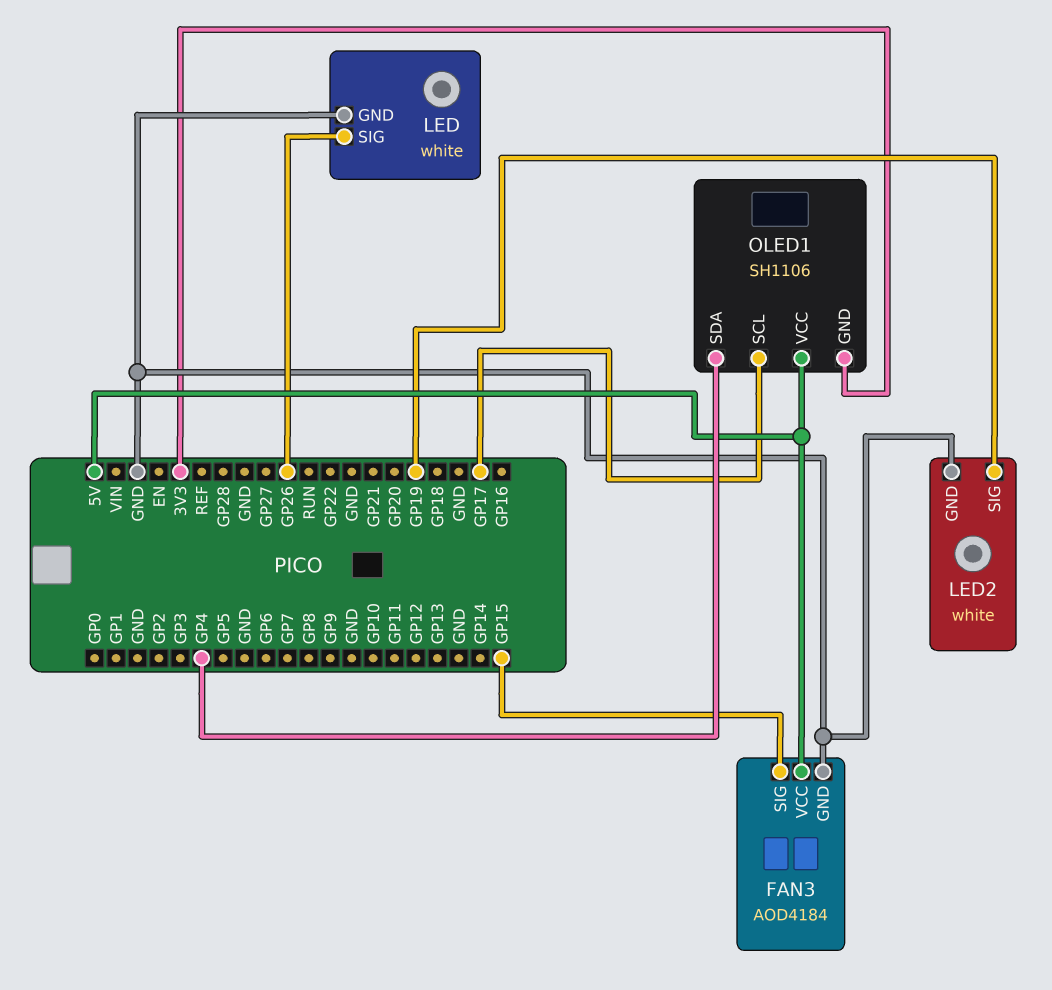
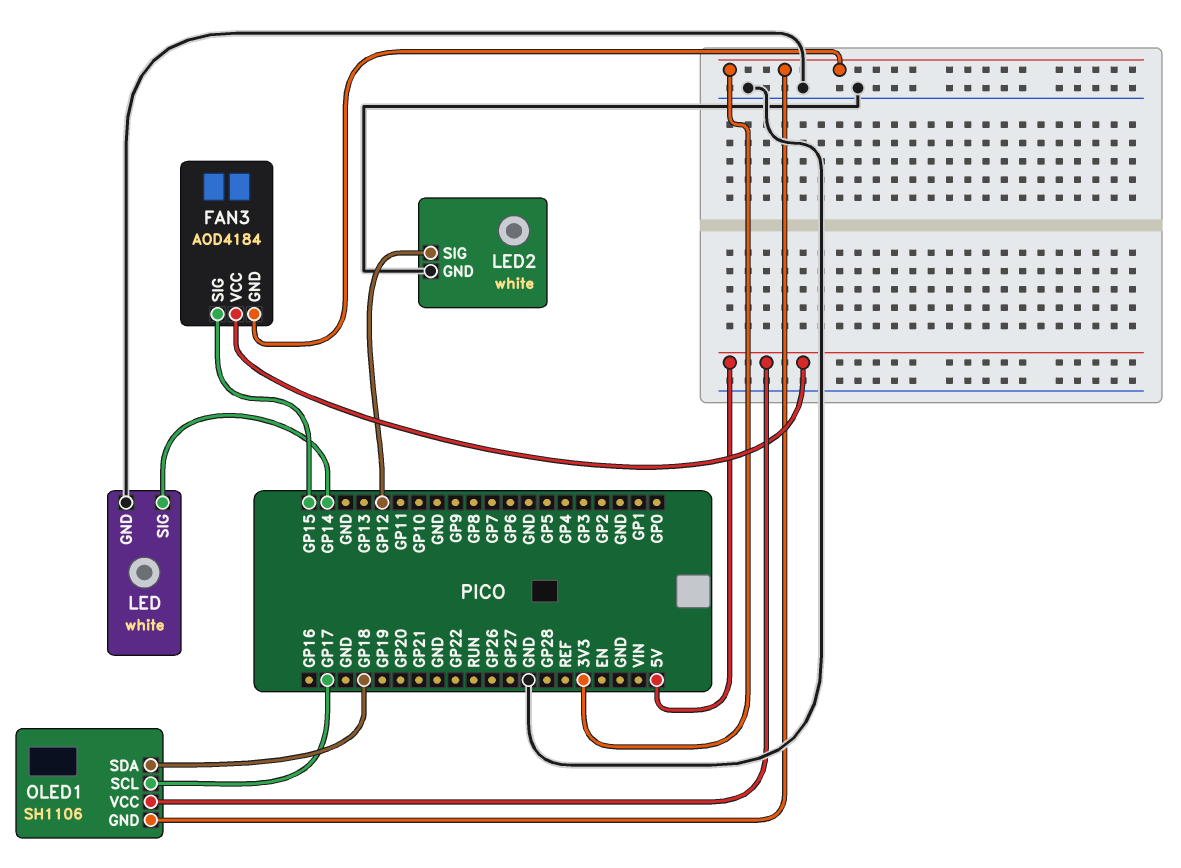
FAN3 pin GND: GND -> 3V3
LED pin SIG: GP26 -> GP14
LED2 pin SIG: GP19 -> GP12
OLED1 pin SDA: GP4 -> GP18

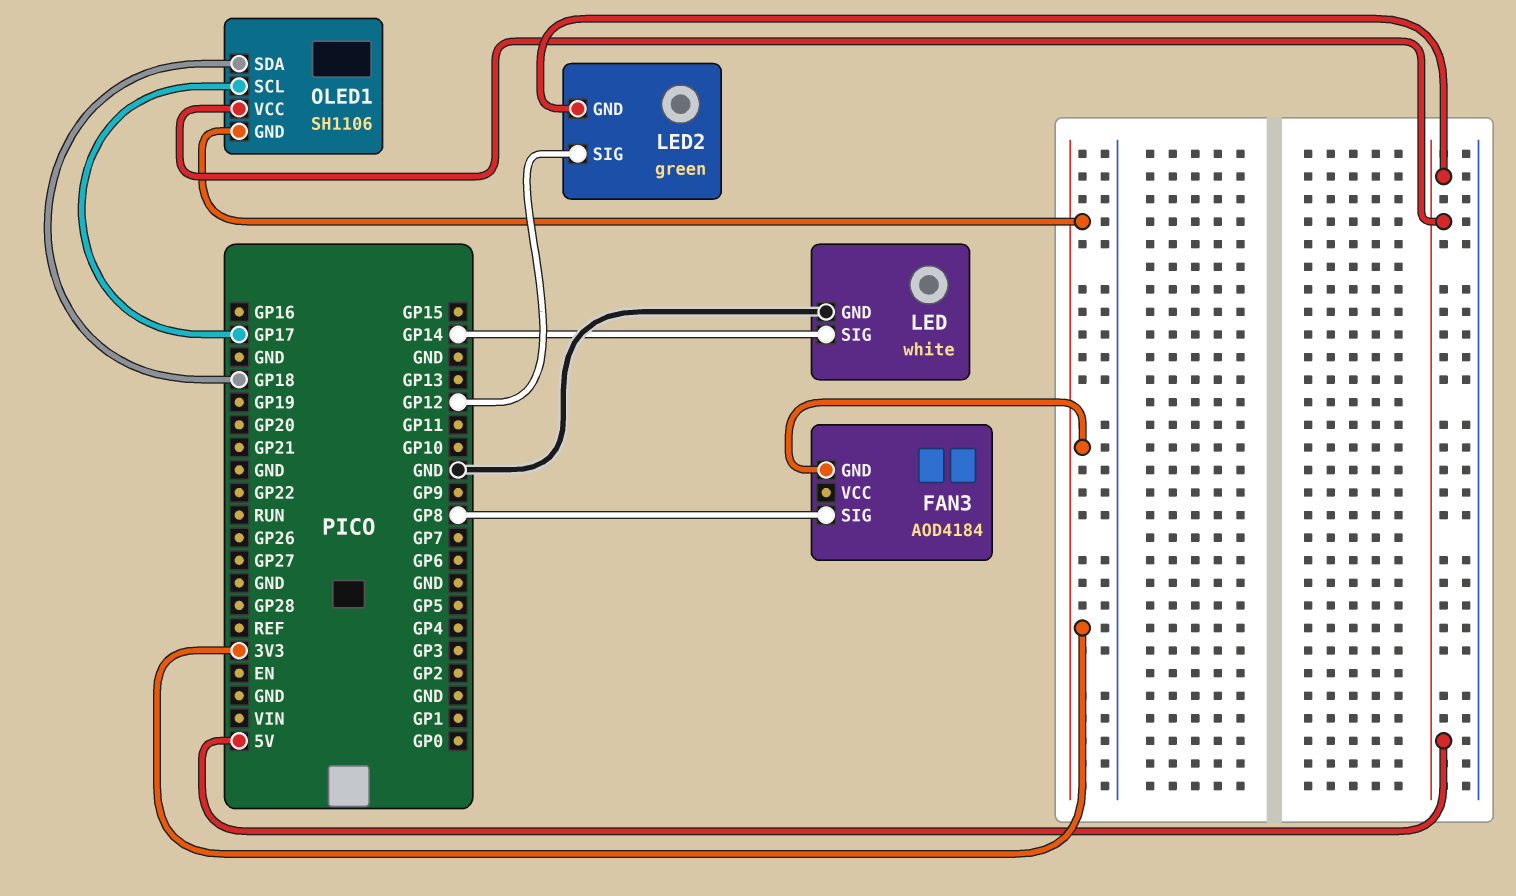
FAN3 pin SIG: GP15 -> GP8
FAN3 pin VCC: 5V -> none
LED2: white -> green
LED2 pin GND: GND -> 5V

